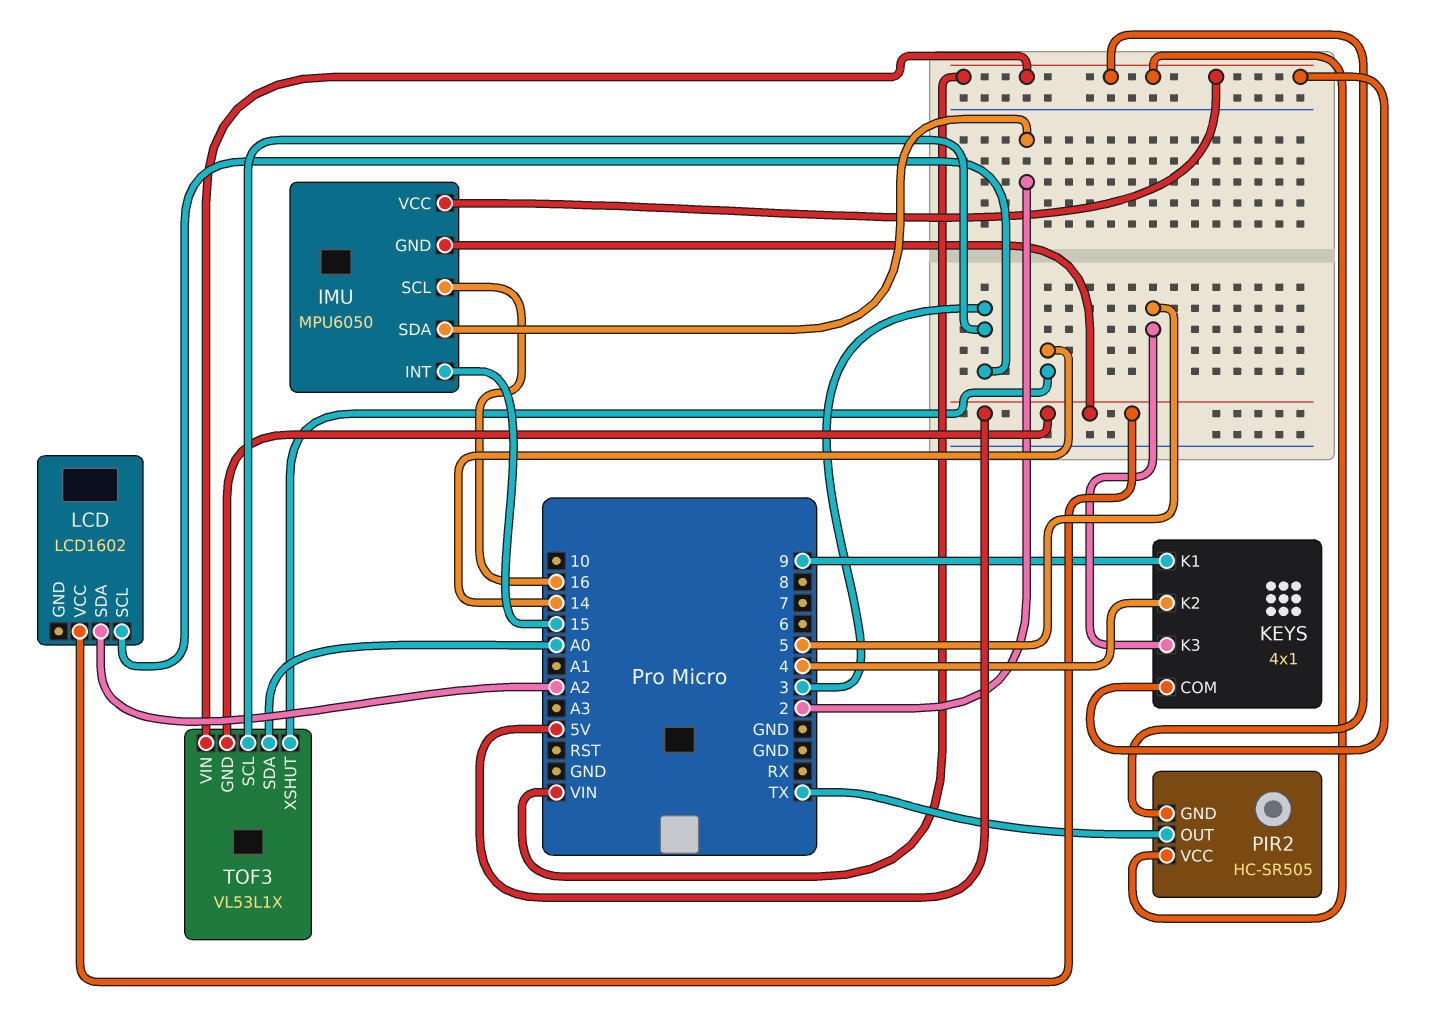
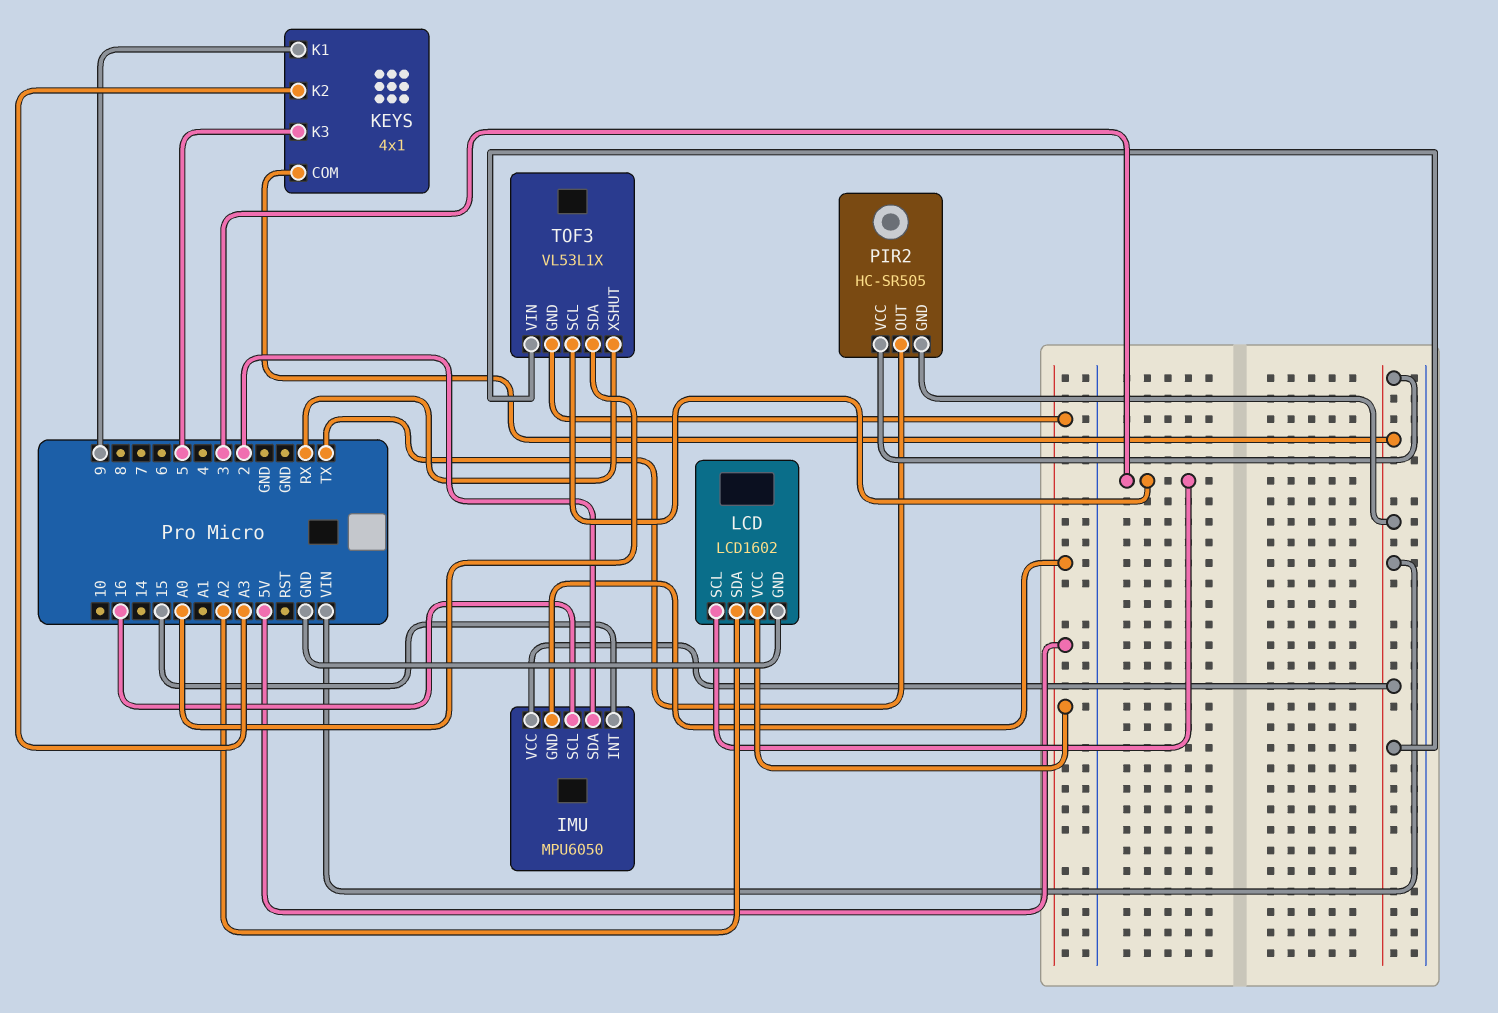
KEYS pin K2: 4 -> A3
LCD pin GND: none -> GND
TOF3 pin XSHUT: 14 -> RX

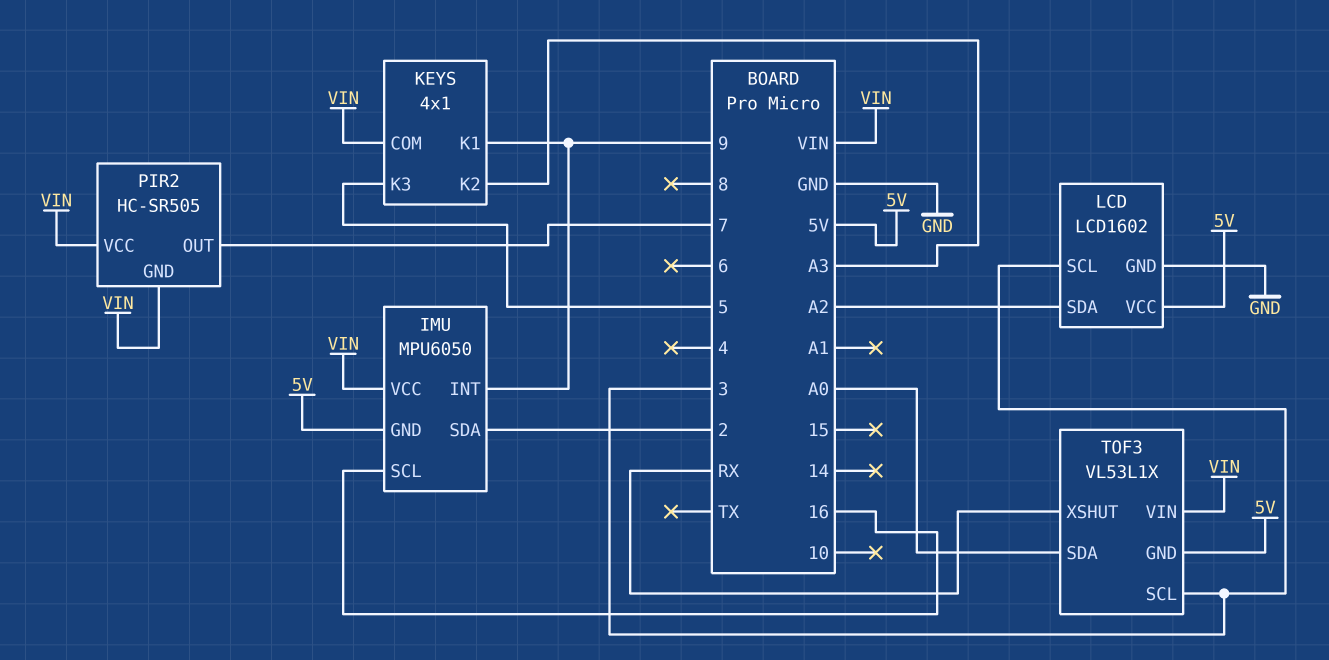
IMU pin INT: 15 -> 9
PIR2 pin OUT: TX -> 7

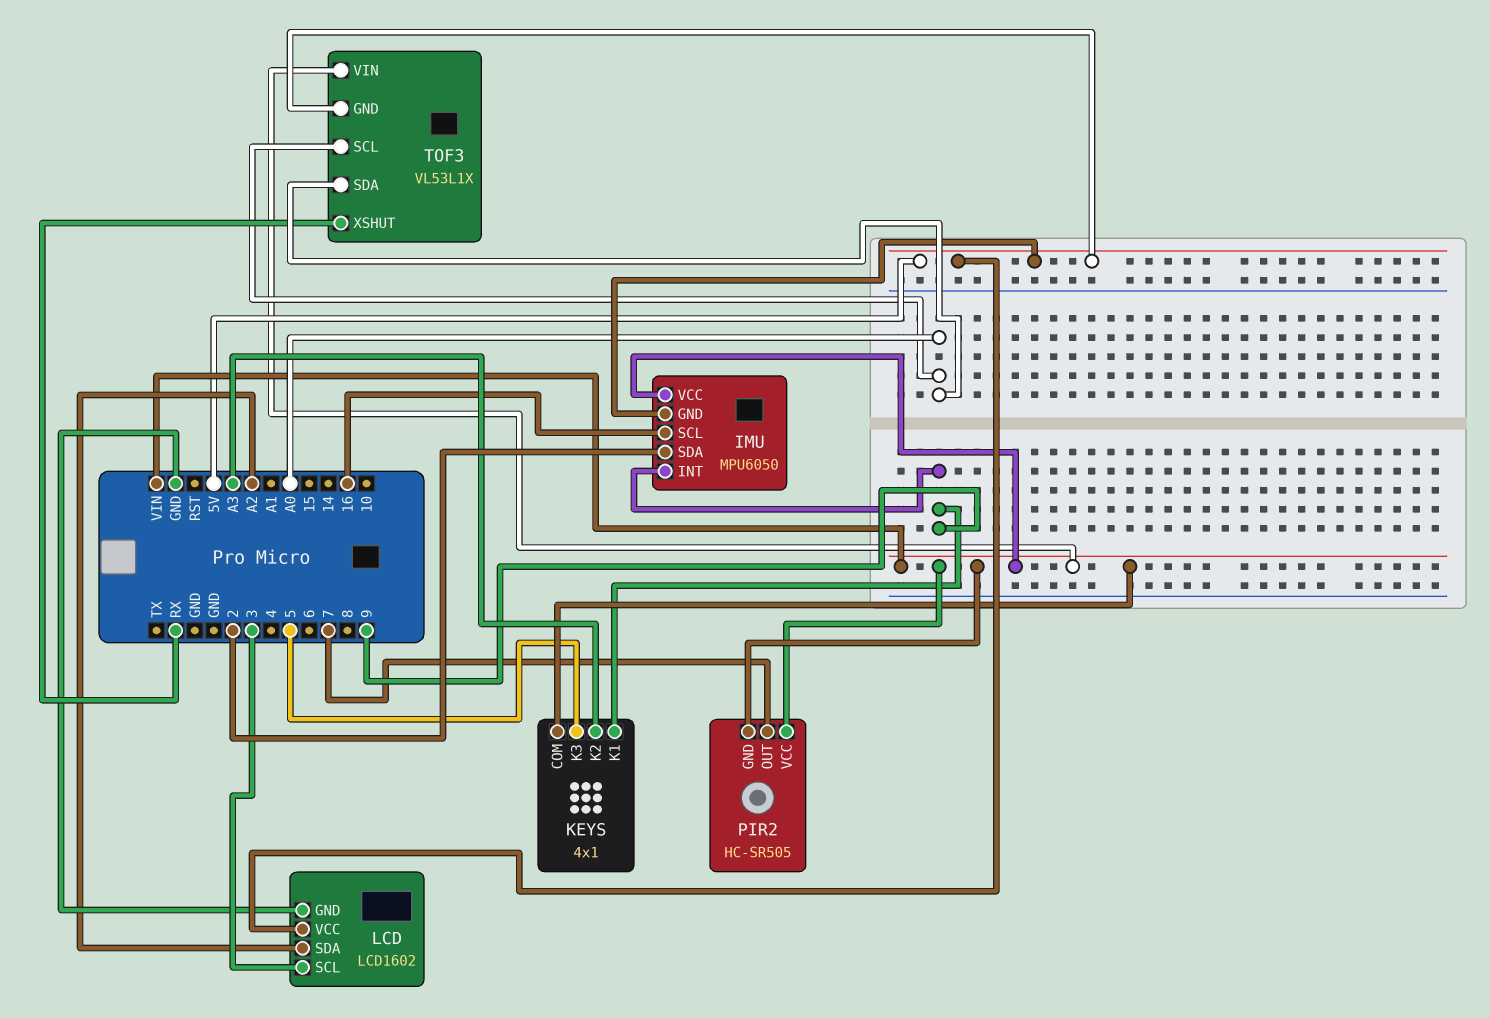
TOF3 pin SCL: 3 -> A0

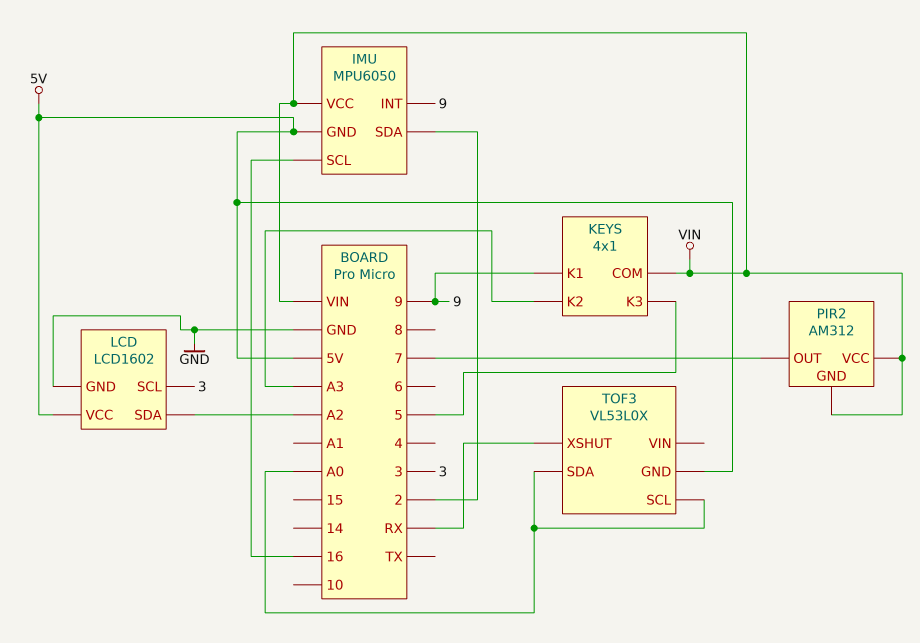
PIR2: HC-SR505 -> AM312
TOF3: VL53L1X -> VL53L0X
TOF3 pin VIN: VIN -> none

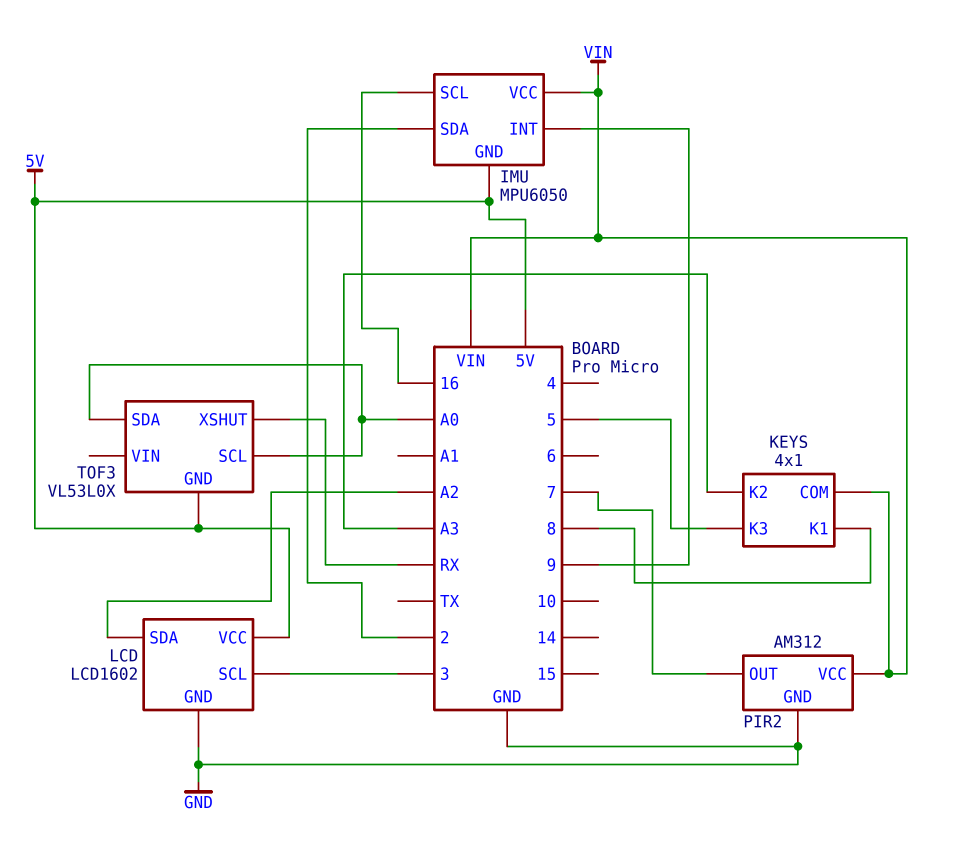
KEYS pin K1: 9 -> 8
PIR2 pin GND: VIN -> GND

